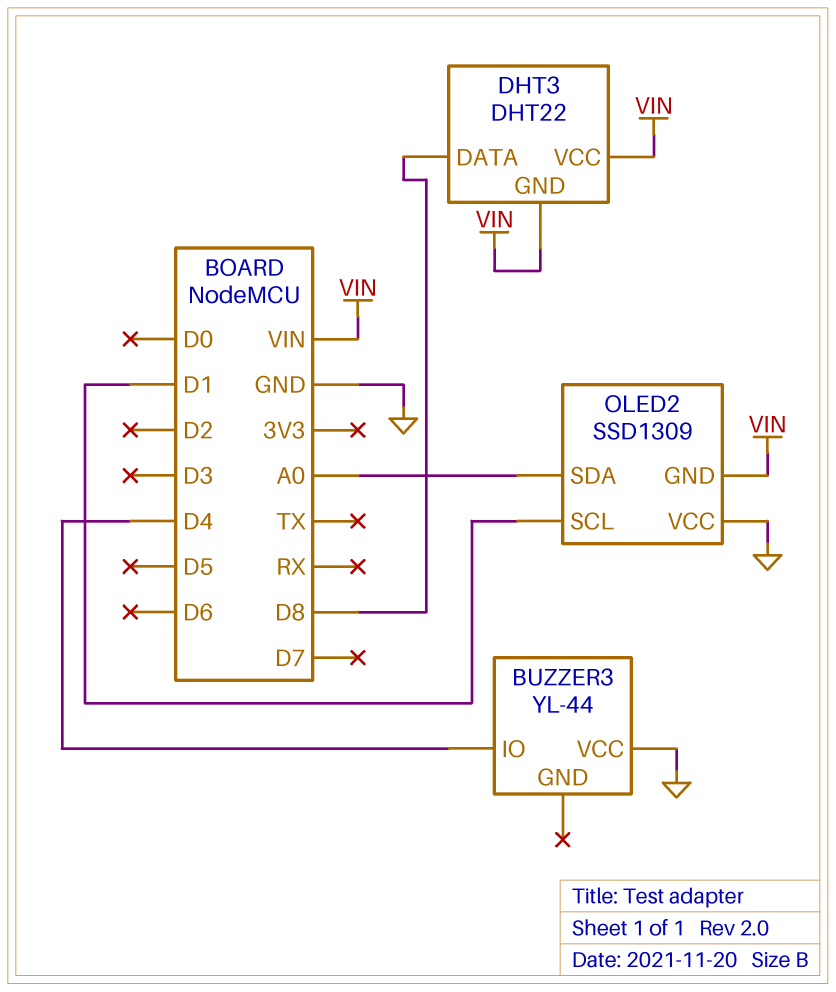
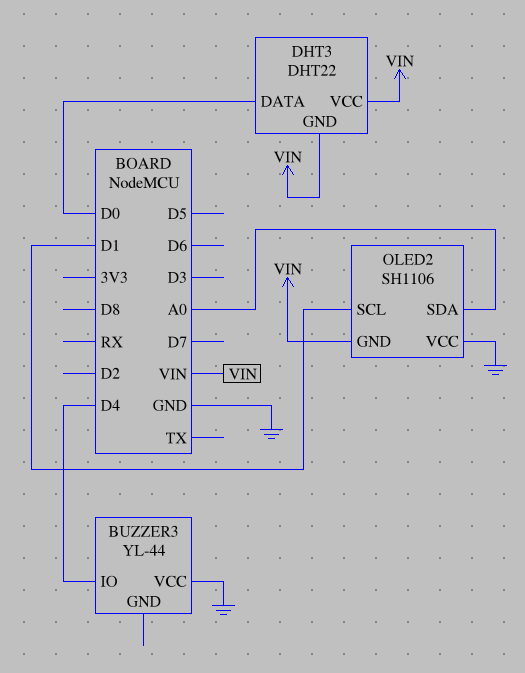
DHT3 pin DATA: D8 -> D0
OLED2: SSD1309 -> SH1106

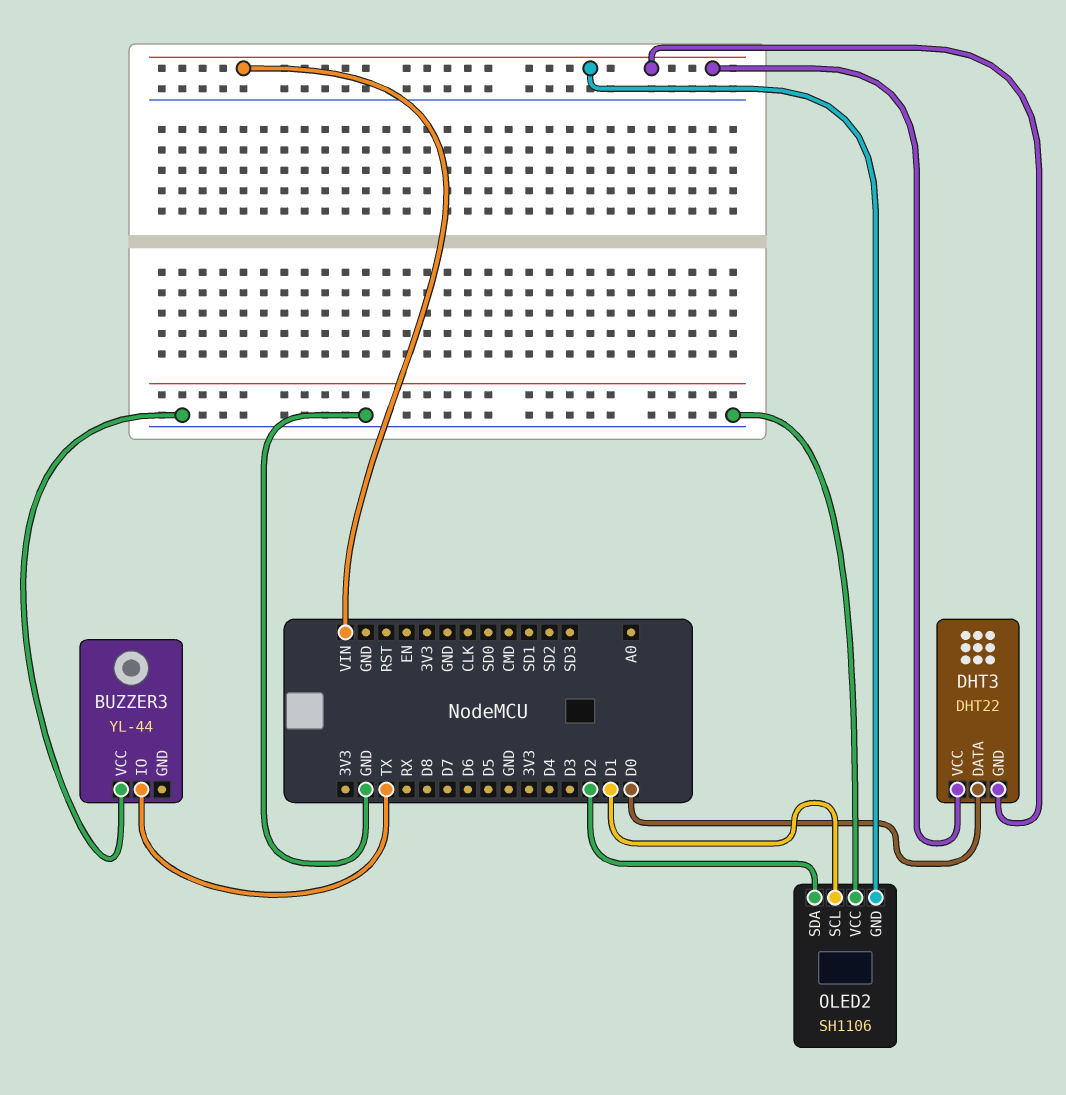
BUZZER3 pin IO: D4 -> TX
OLED2 pin SDA: A0 -> D2

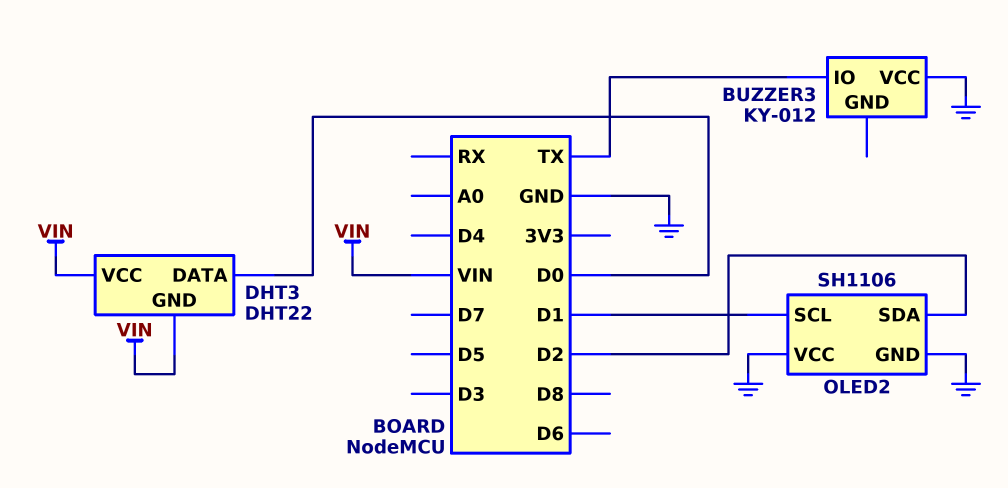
BUZZER3: YL-44 -> KY-012
OLED2 pin GND: VIN -> GND

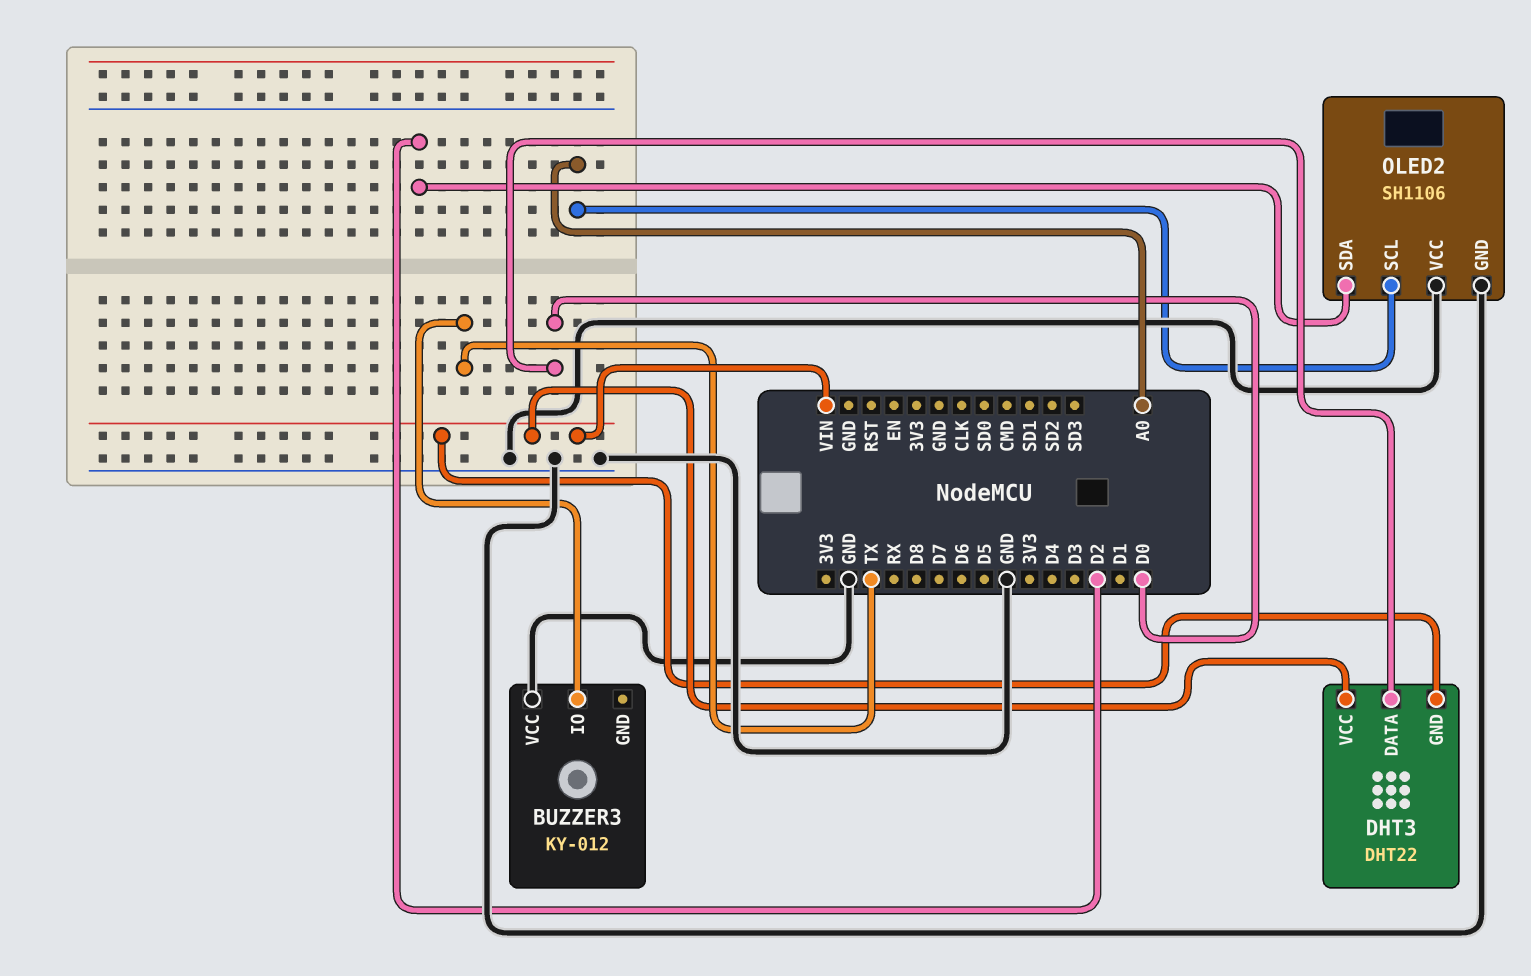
OLED2 pin SCL: D1 -> A0

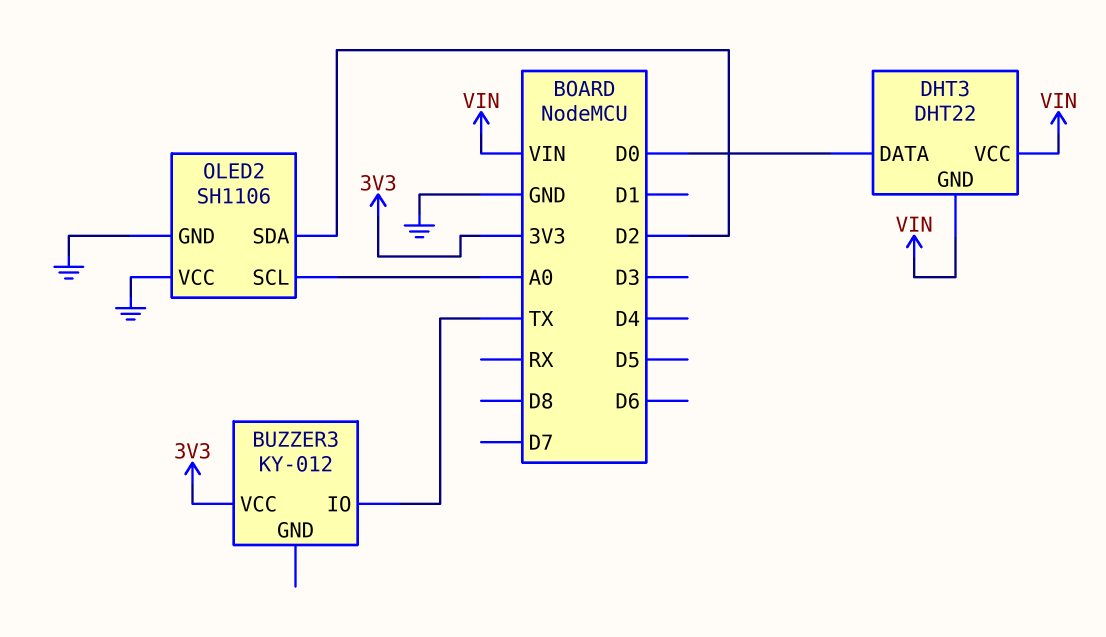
BUZZER3 pin VCC: GND -> 3V3

